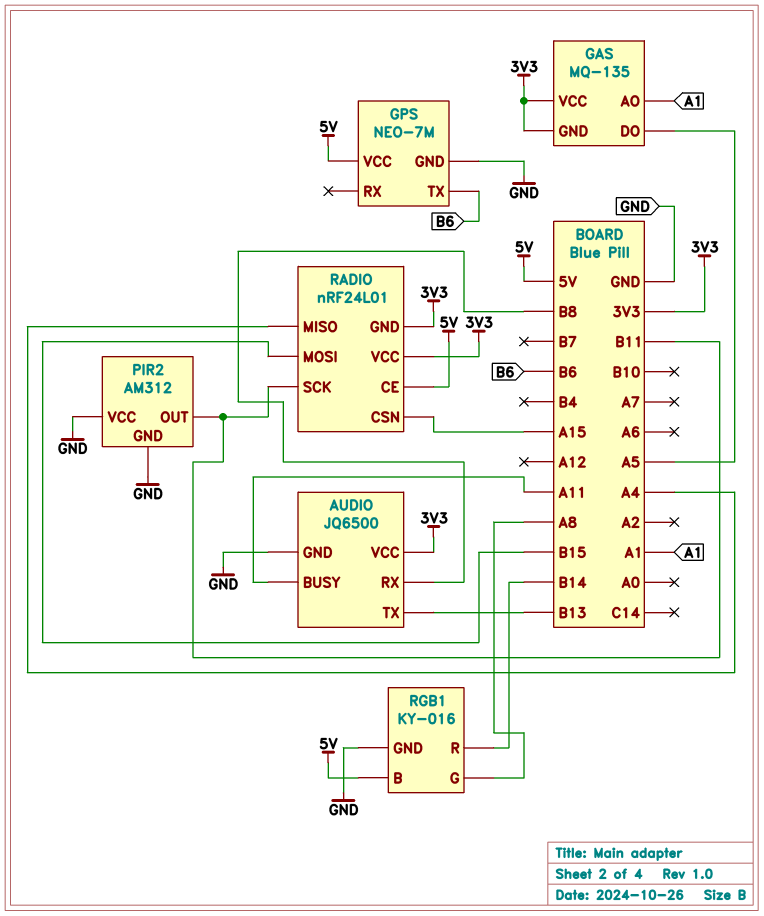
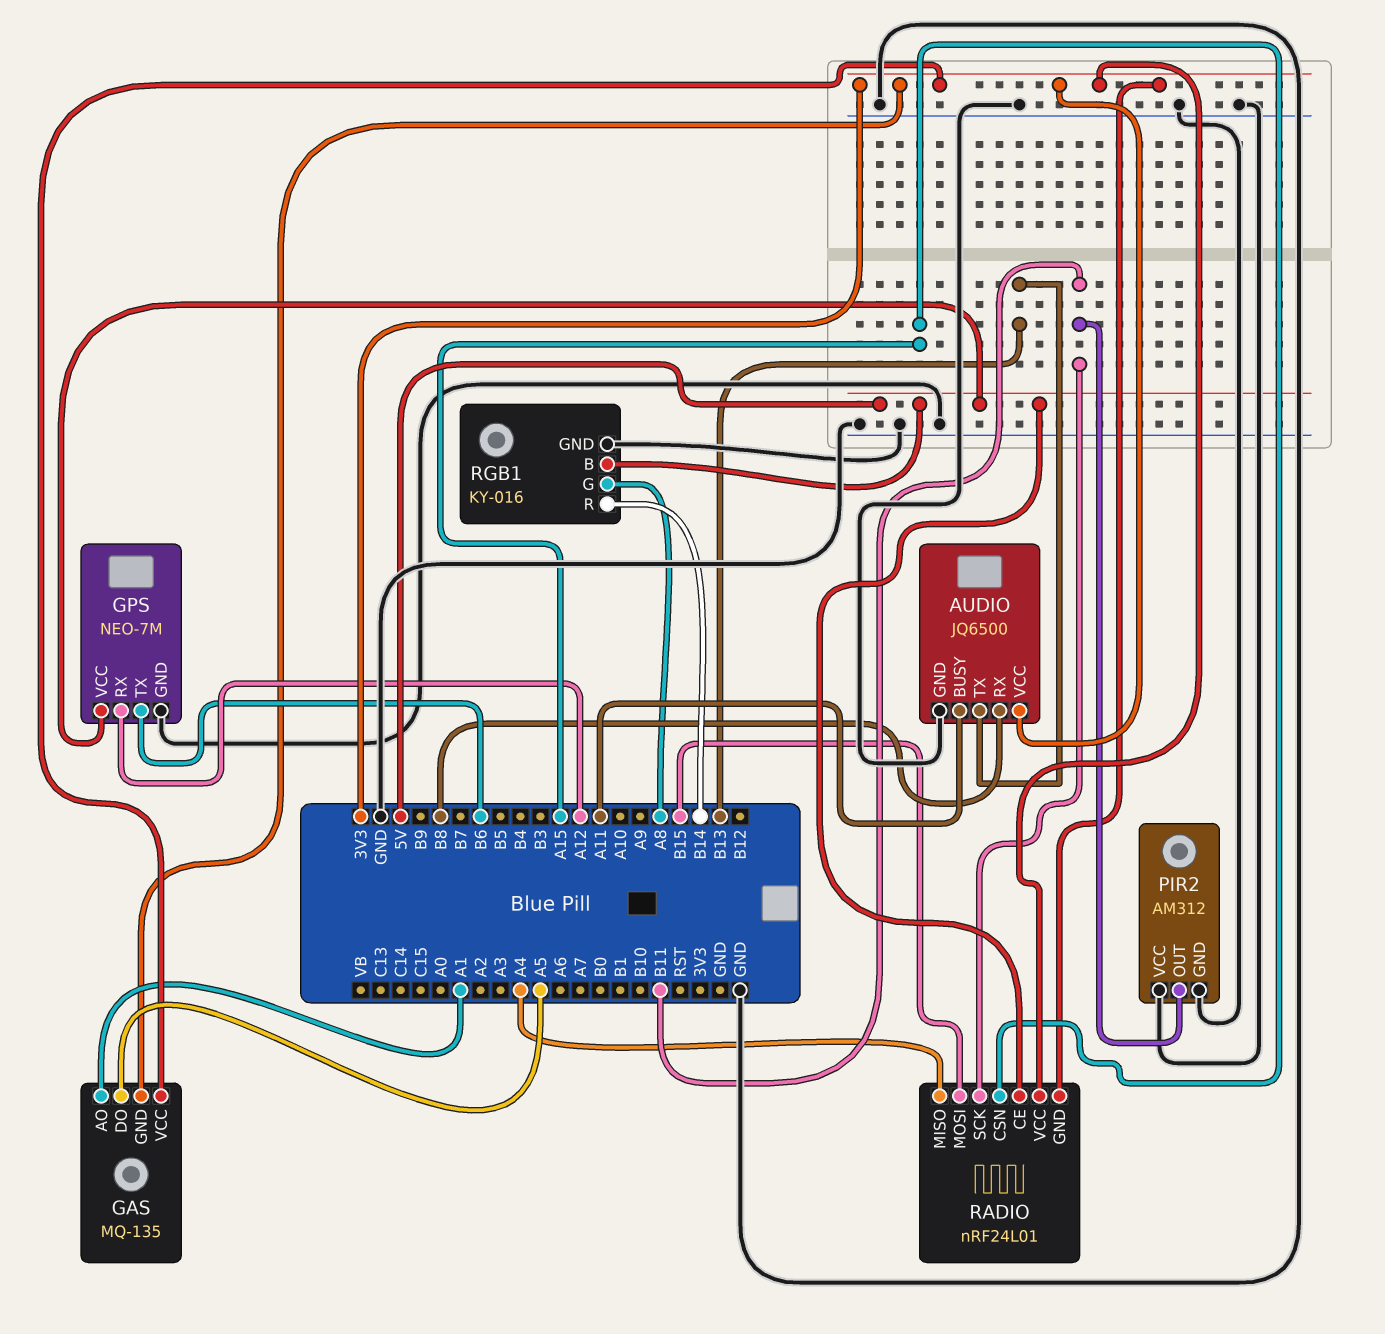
GPS pin RX: none -> A12

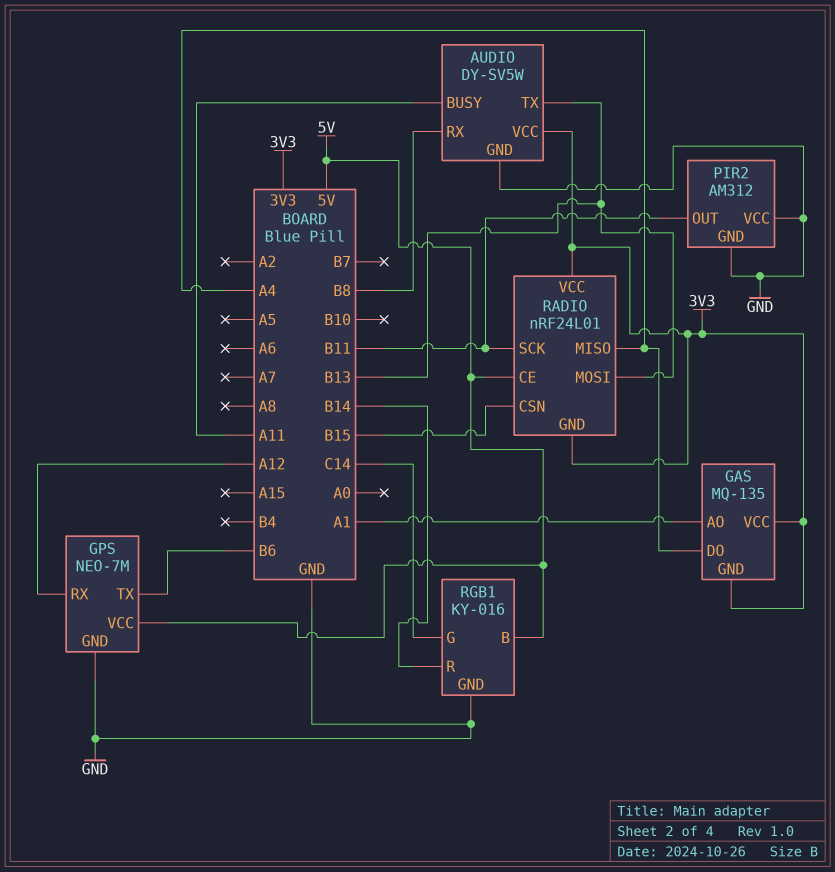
AUDIO: JQ6500 -> DY-SV5W
GAS pin DO: A5 -> A4
RADIO pin CSN: A15 -> B15
RADIO pin MOSI: B15 -> B13
RGB1 pin G: A8 -> C14

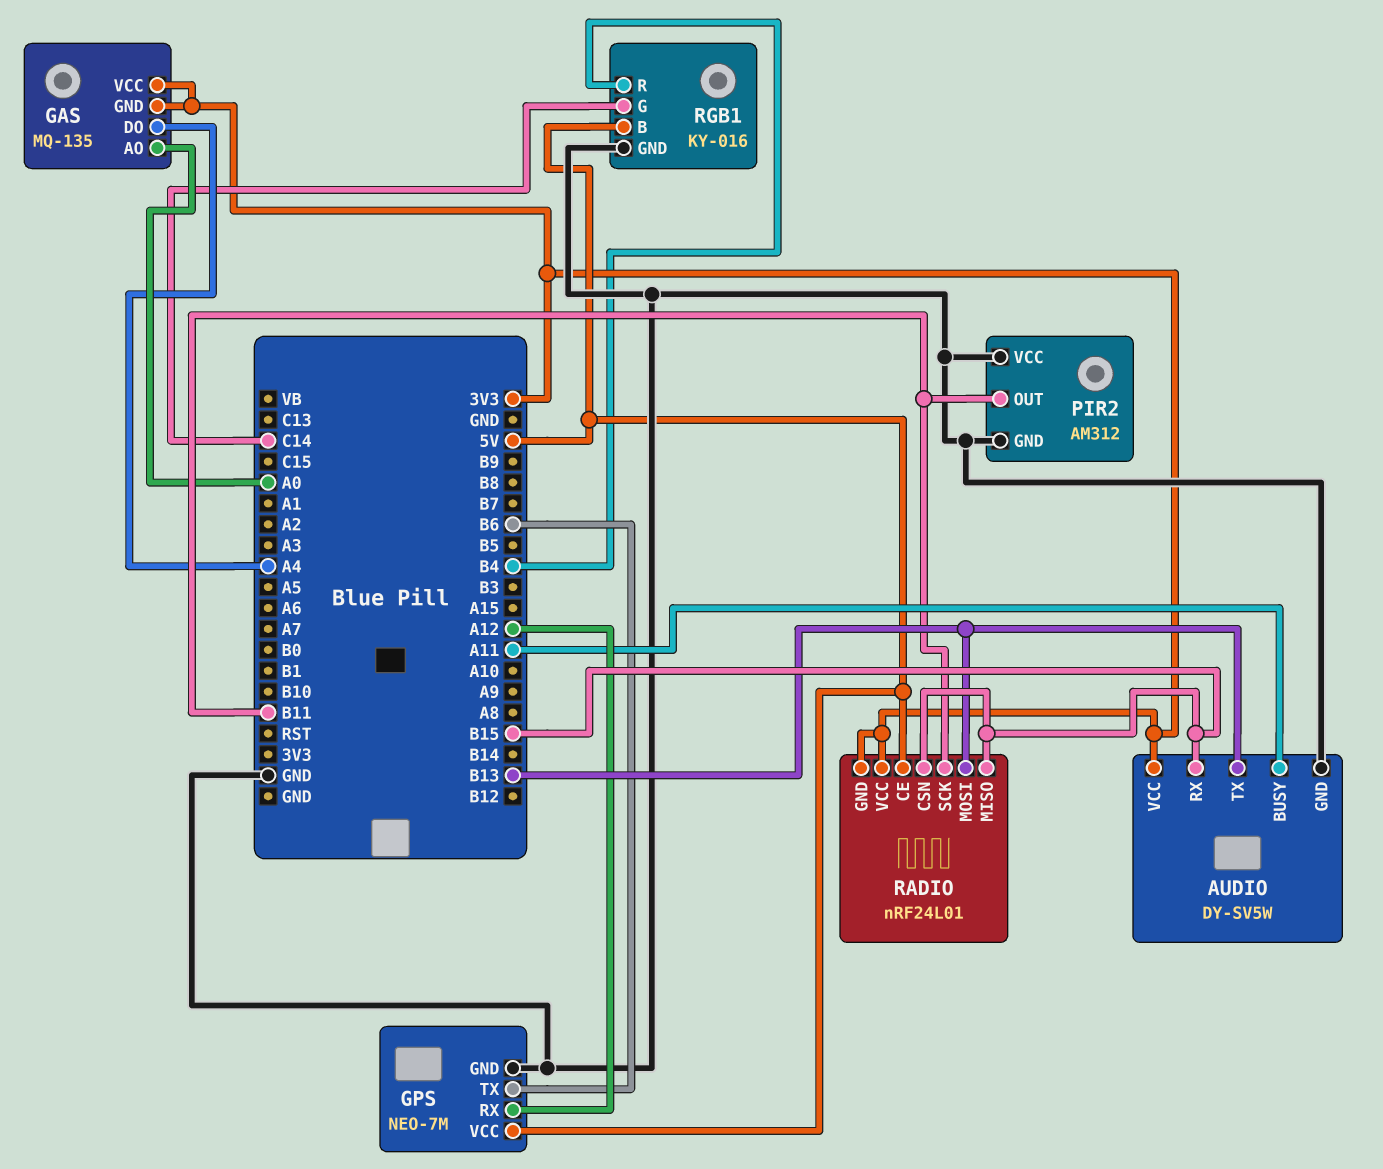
AUDIO pin RX: B8 -> B15
GAS pin AO: A1 -> A0
RADIO pin MISO: A4 -> B15
RGB1 pin R: B14 -> B4

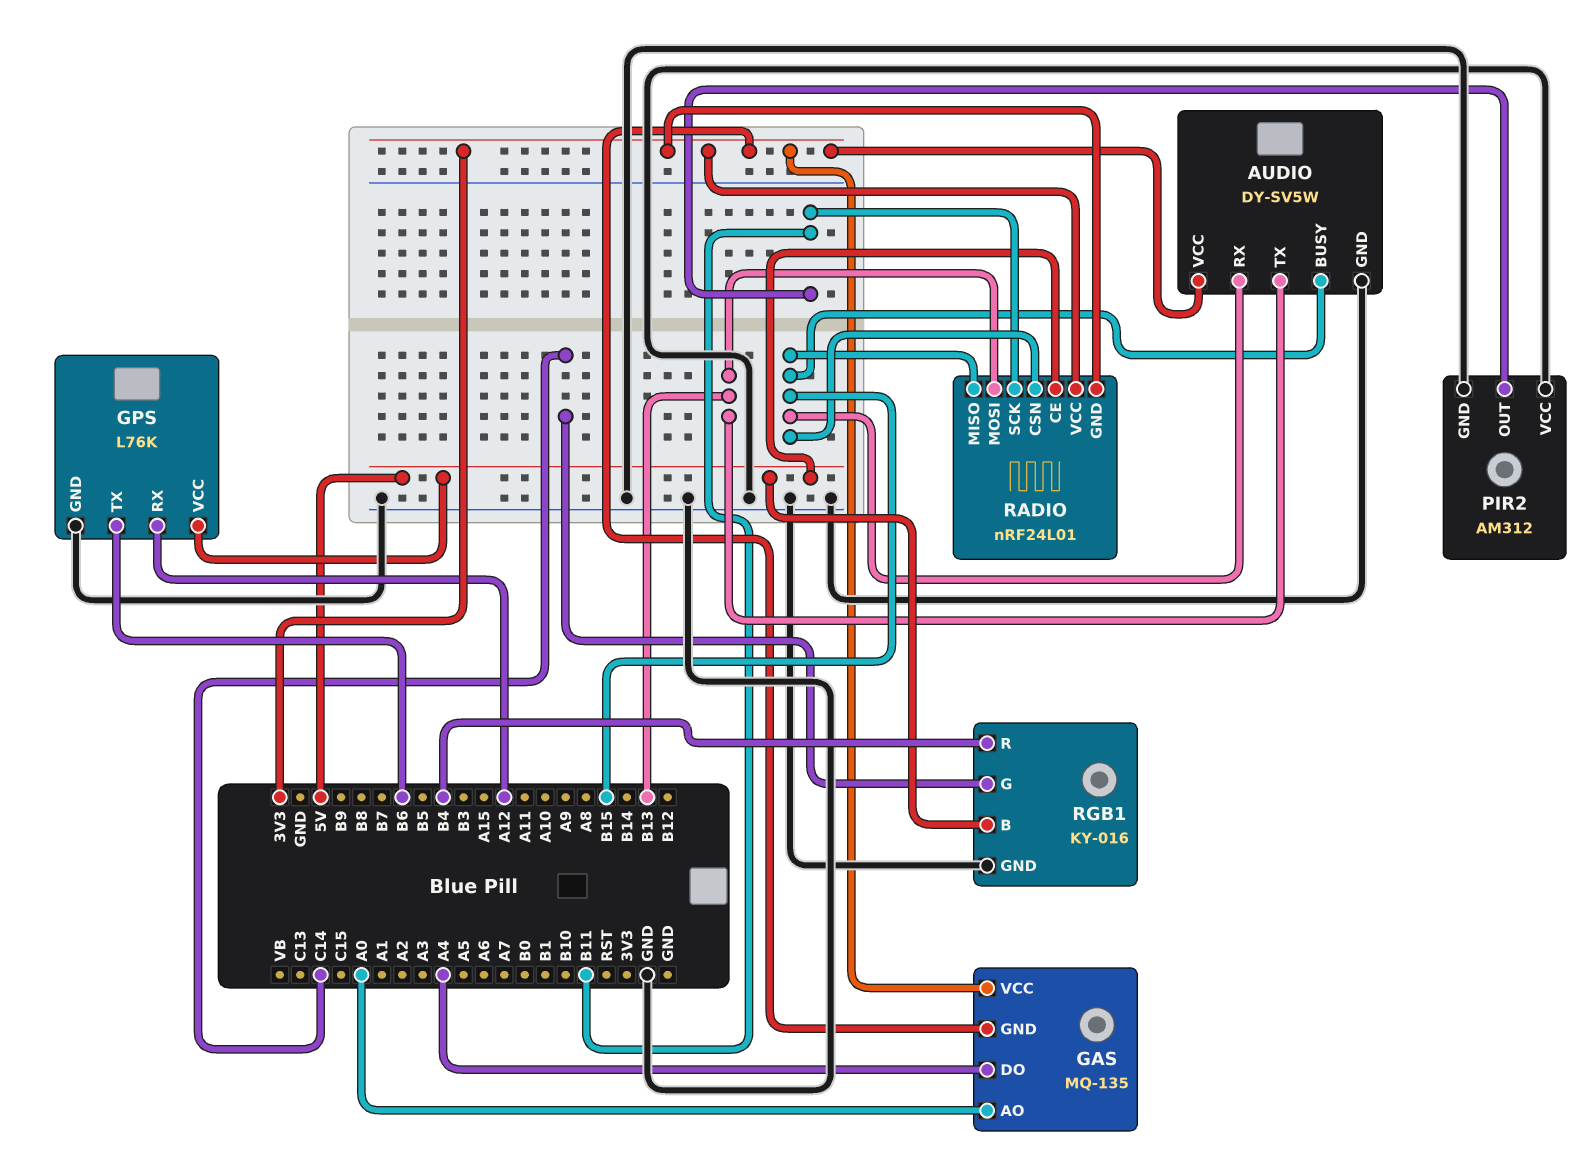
AUDIO pin BUSY: A11 -> B15
GPS: NEO-7M -> L76K

